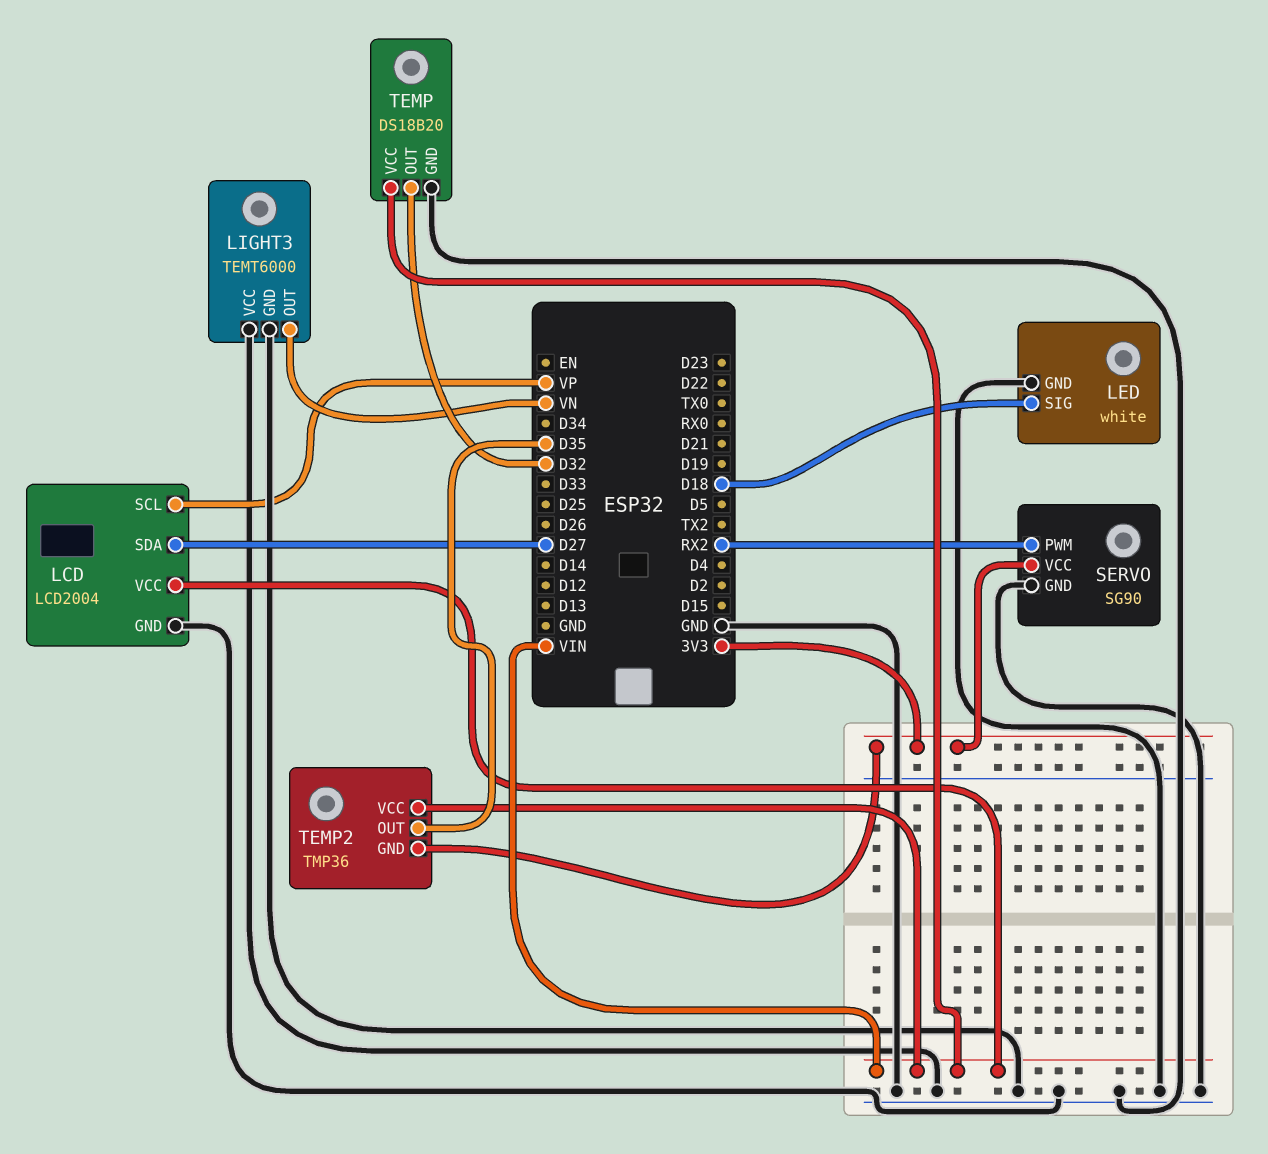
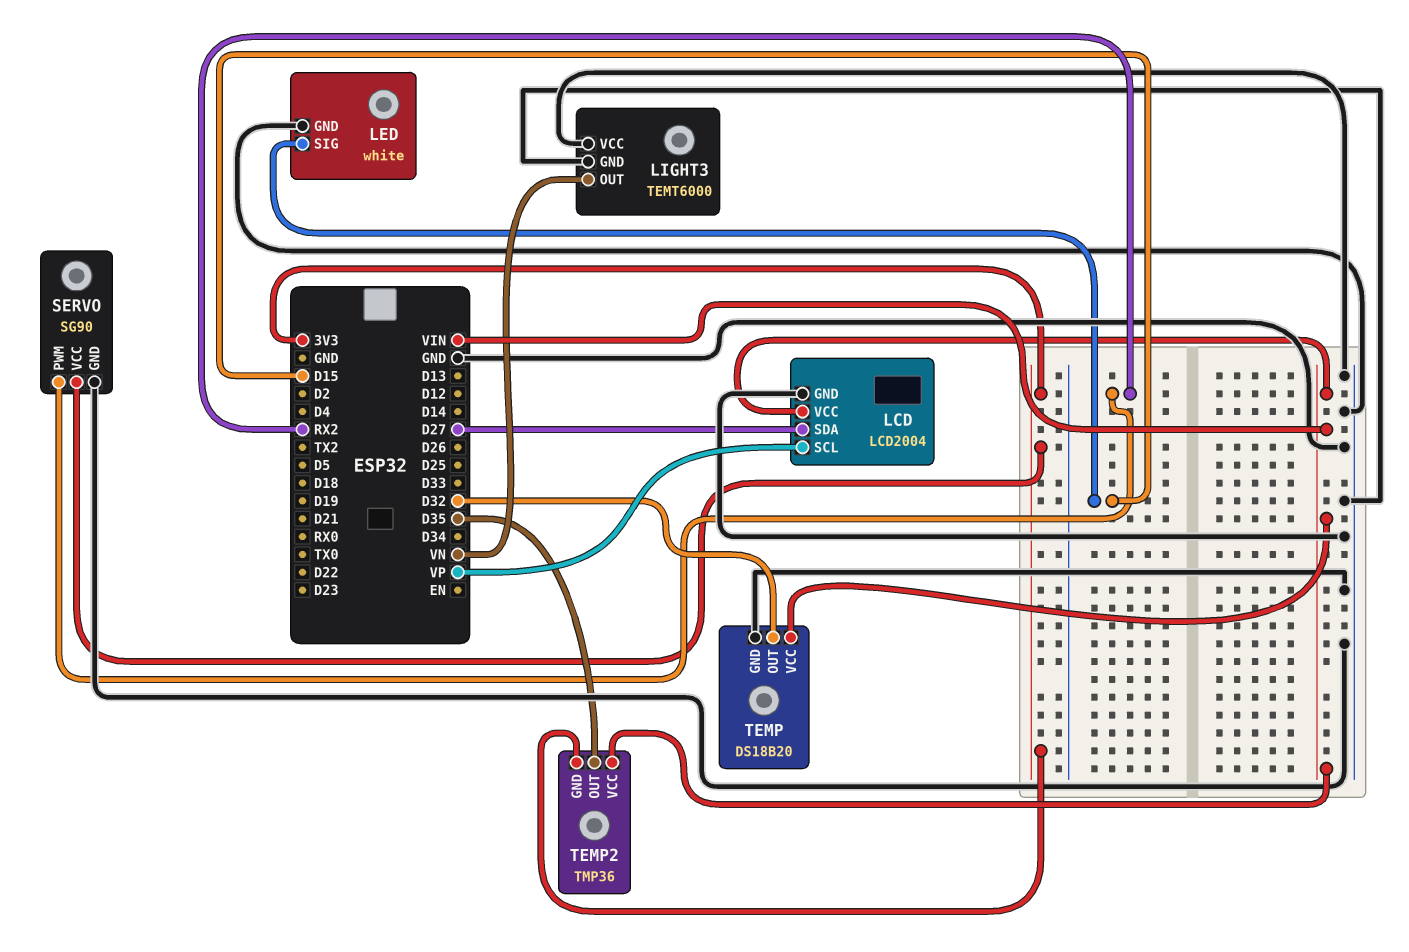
LED pin SIG: D18 -> D15

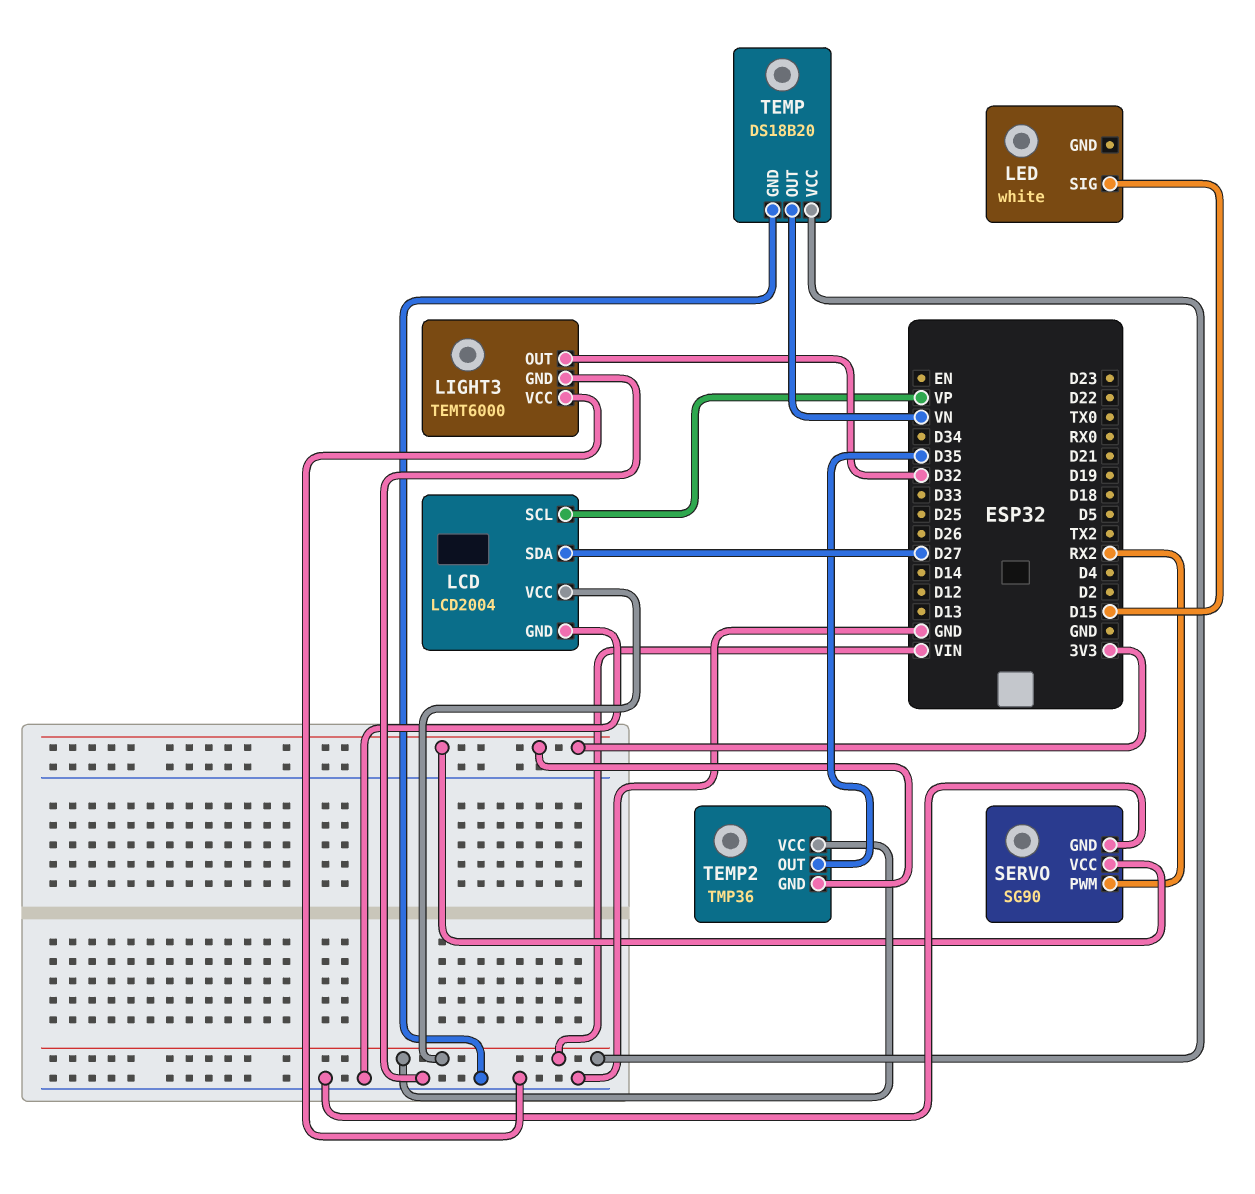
LED pin GND: GND -> none
LIGHT3 pin OUT: VN -> D32
TEMP pin OUT: D32 -> VN

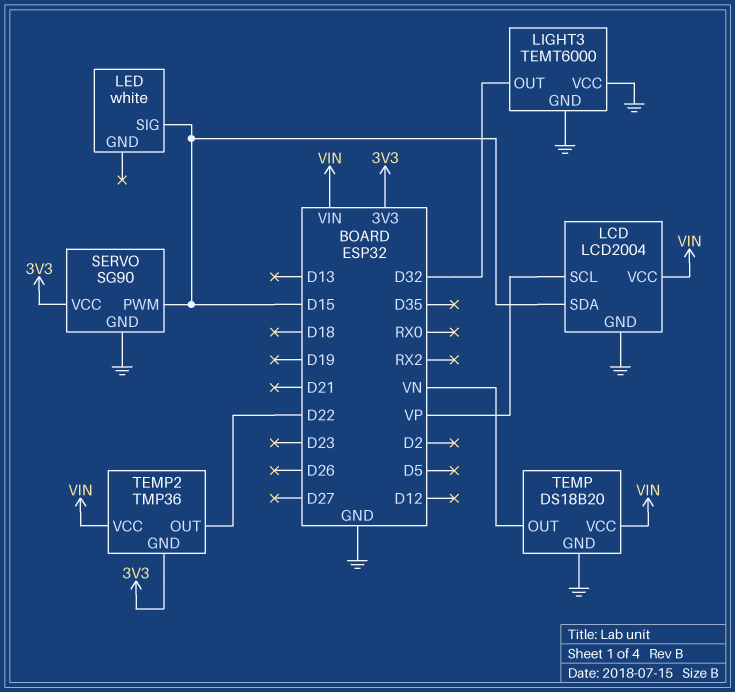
LCD pin SDA: D27 -> D15
SERVO pin PWM: RX2 -> D15
TEMP2 pin OUT: D35 -> D22

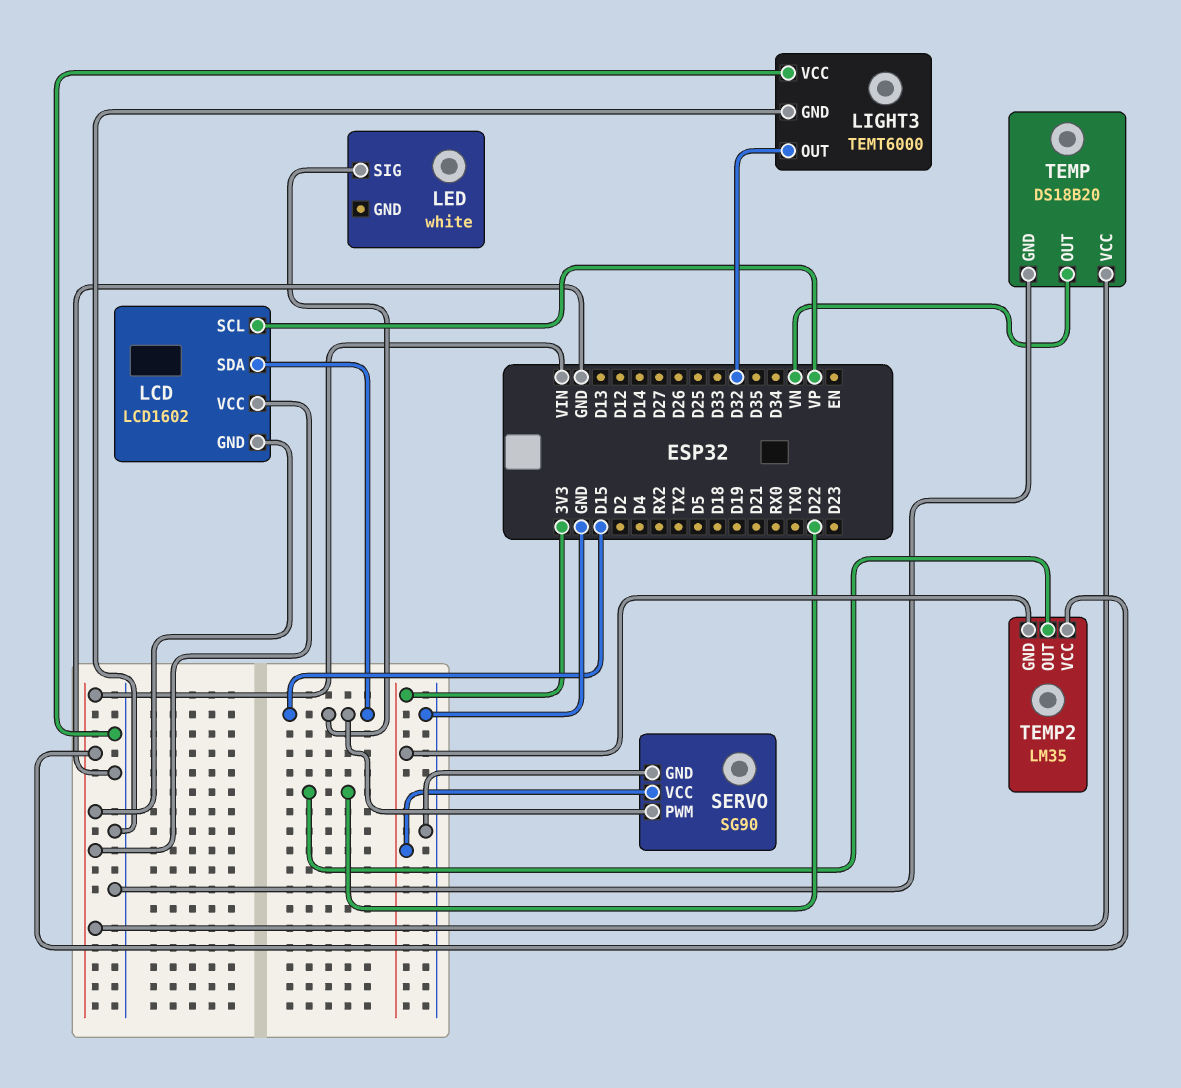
LCD: LCD2004 -> LCD1602
LCD pin GND: GND -> VIN
TEMP2: TMP36 -> LM35

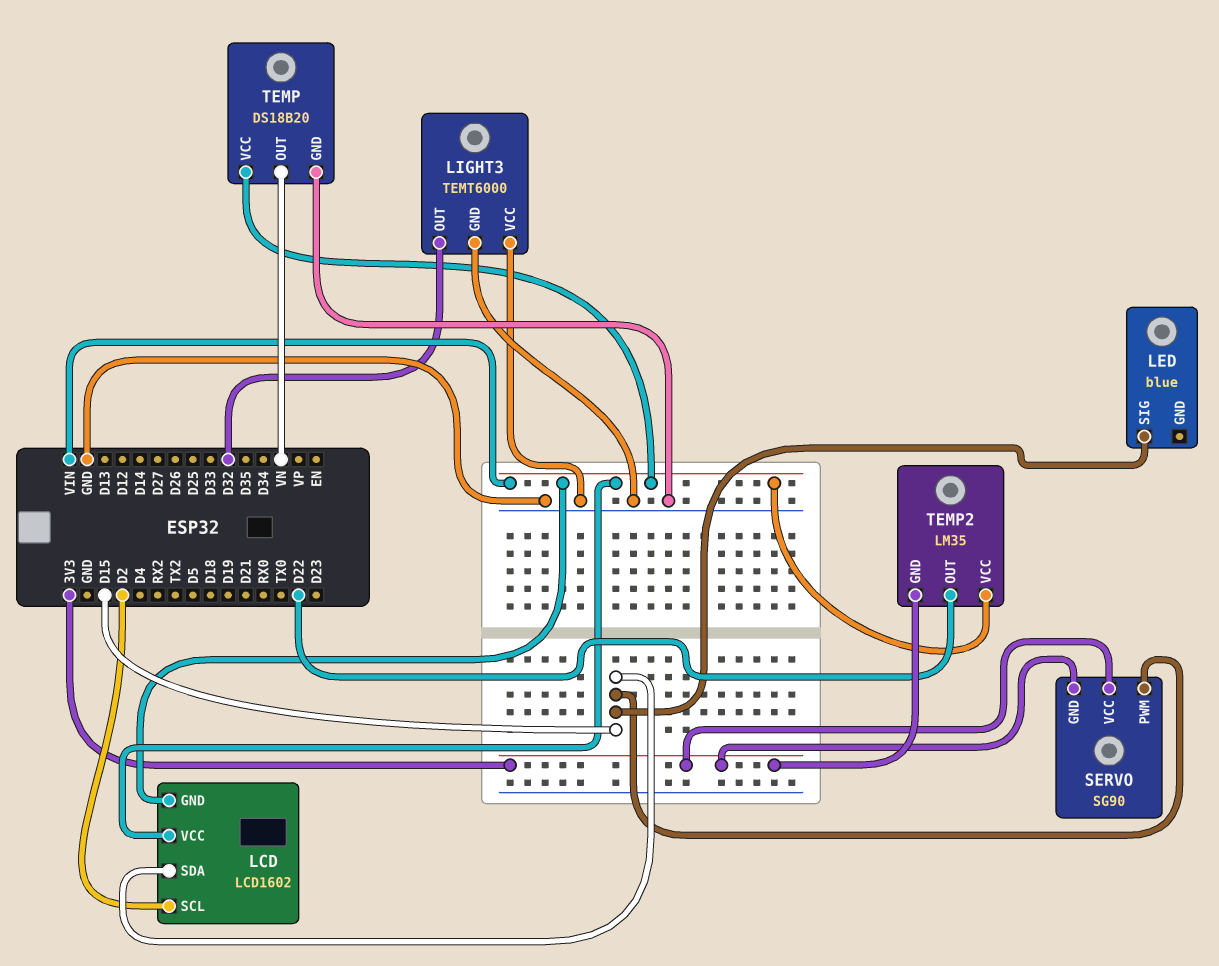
LCD pin SCL: VP -> D2
LED: white -> blue
SERVO pin GND: GND -> 3V3

